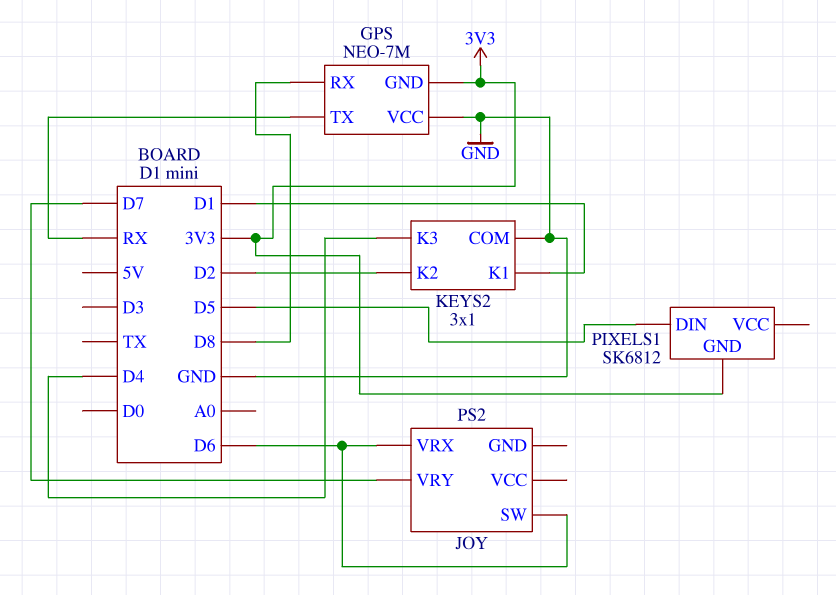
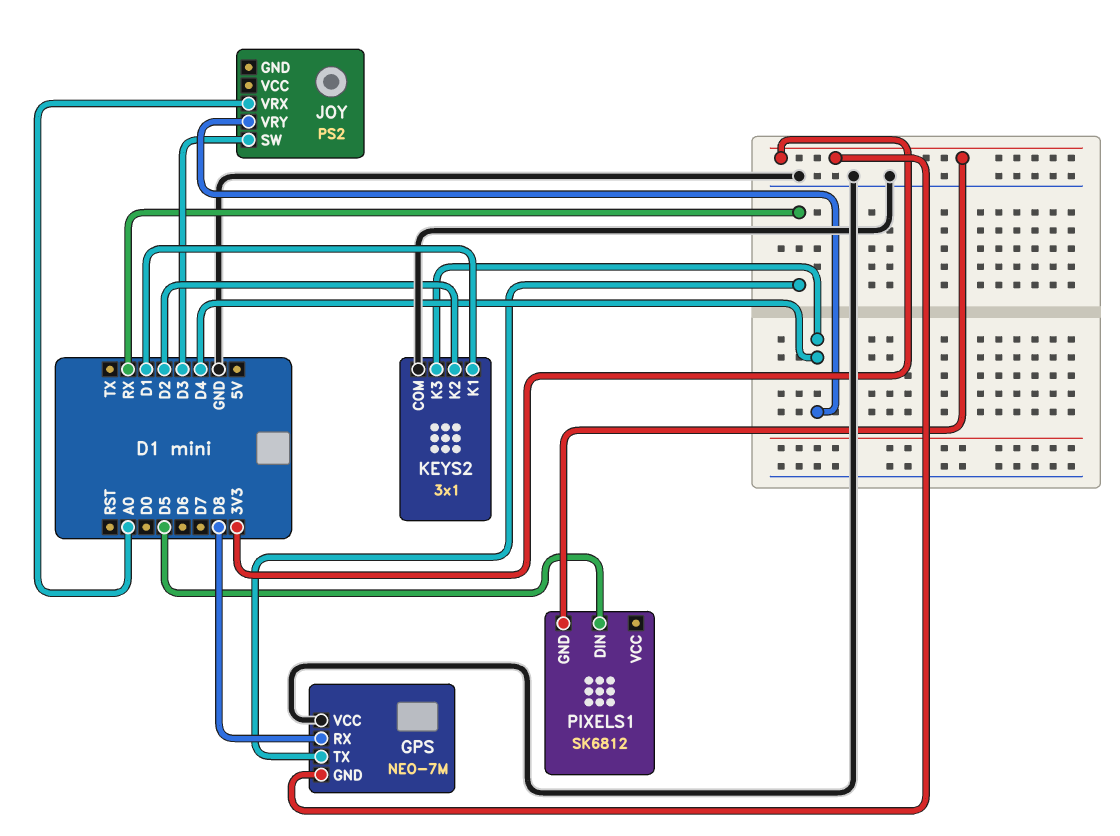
JOY pin SW: D6 -> D3
JOY pin VRX: D6 -> A0
JOY pin VRY: D7 -> D4

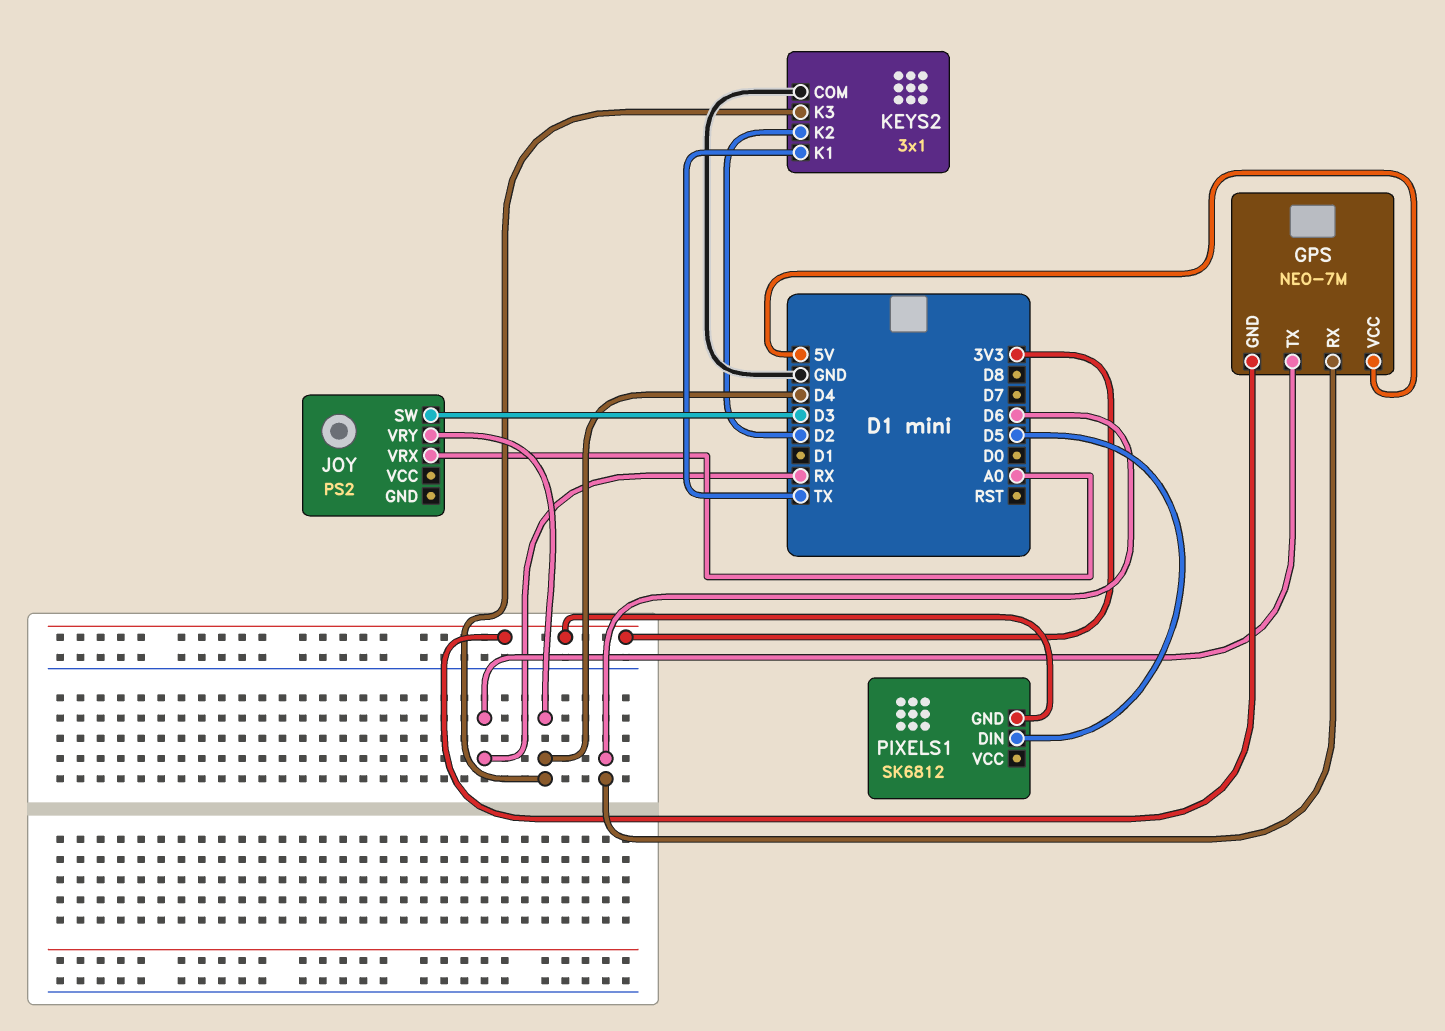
GPS pin RX: D8 -> D6
GPS pin VCC: GND -> 5V
KEYS2 pin K1: D1 -> TX

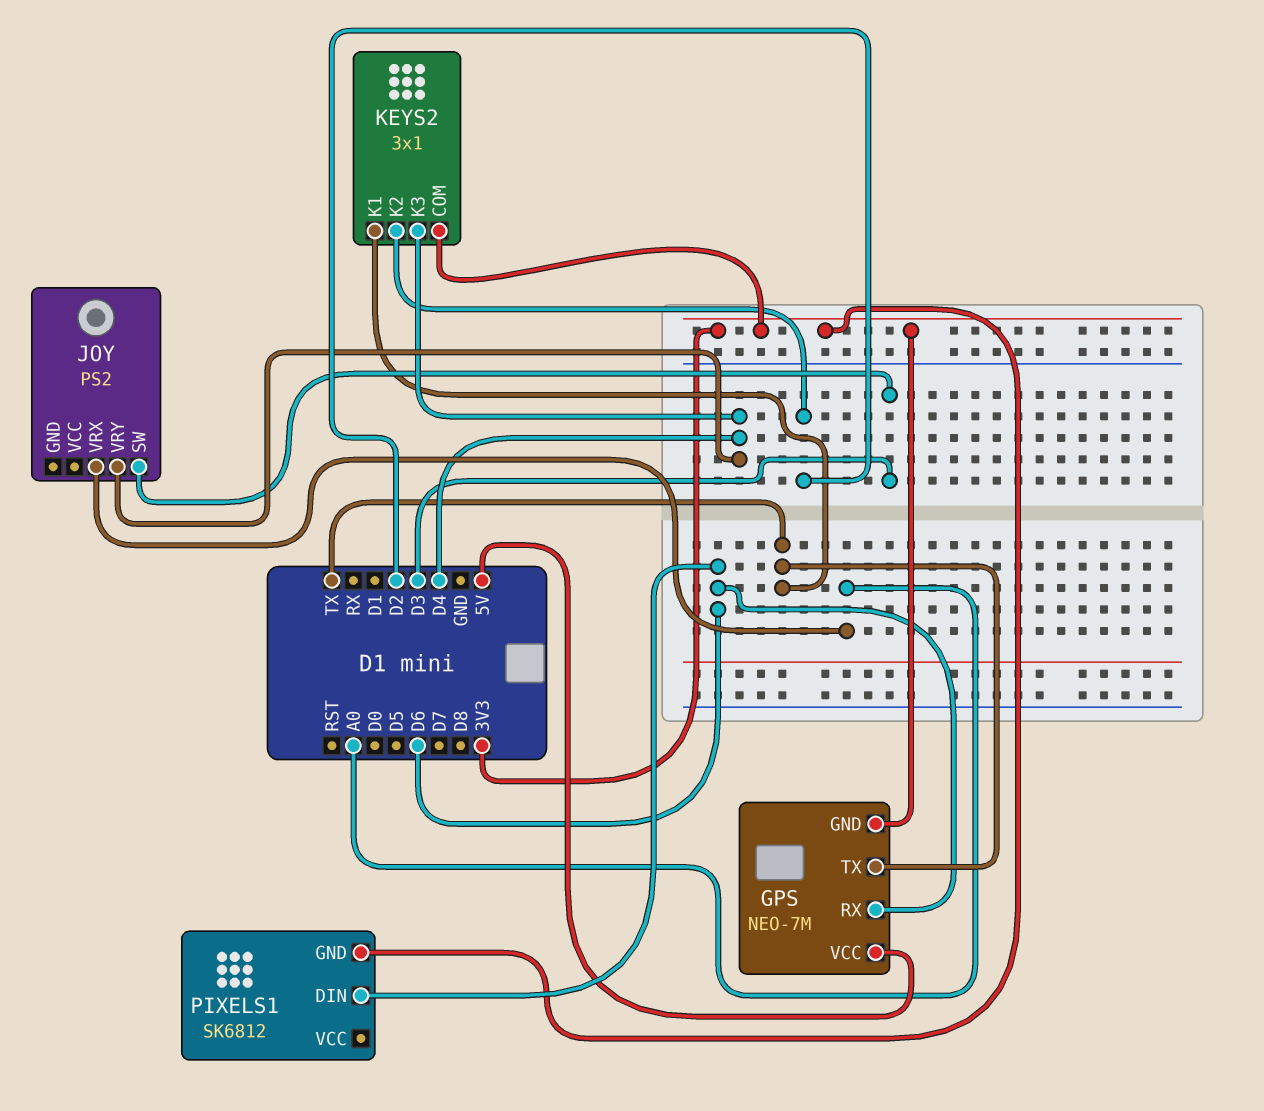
GPS pin TX: RX -> TX
KEYS2 pin COM: GND -> 3V3
PIXELS1 pin DIN: D5 -> D6

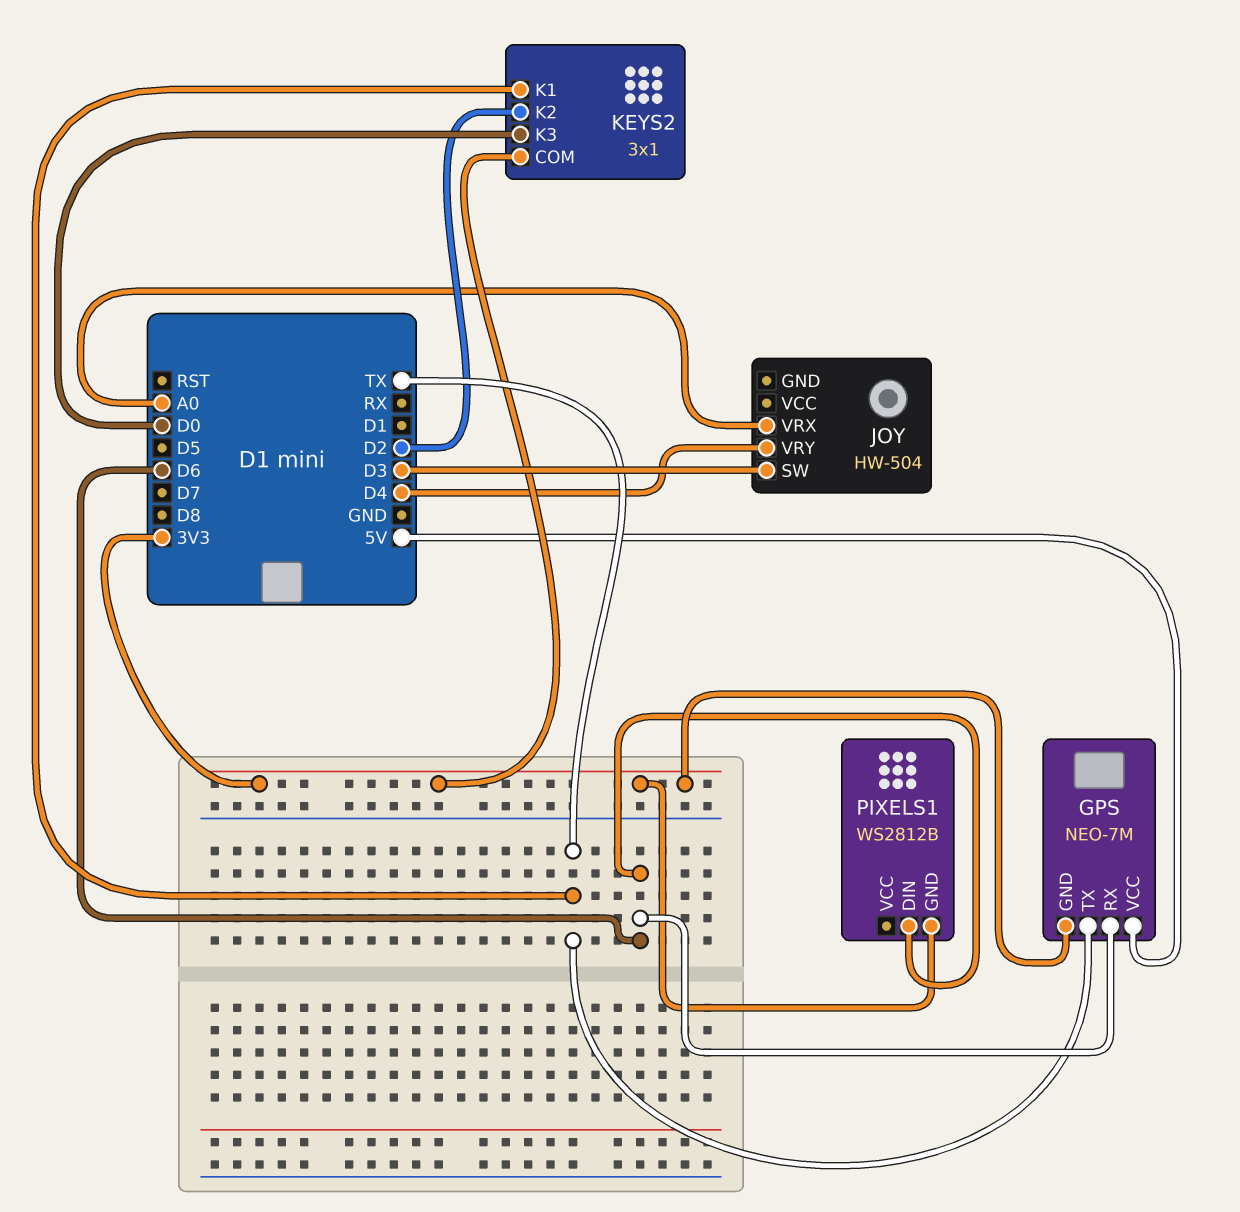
JOY: PS2 -> HW-504
KEYS2 pin K3: D4 -> D0
PIXELS1: SK6812 -> WS2812B

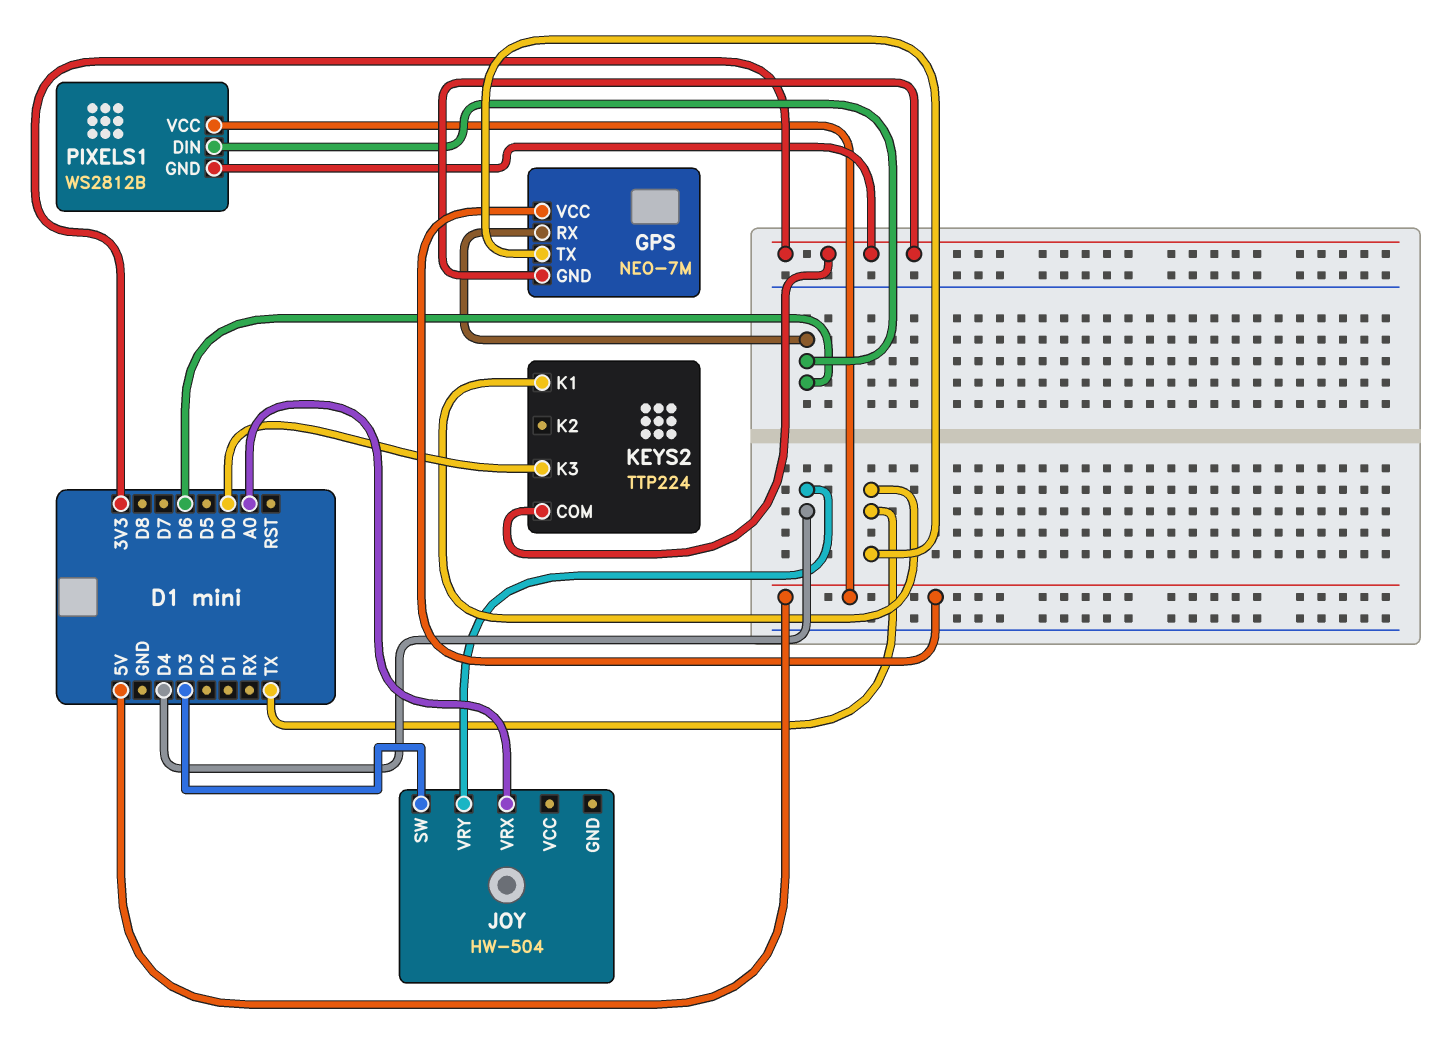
KEYS2: 3x1 -> TTP224
KEYS2 pin K2: D2 -> none
PIXELS1 pin VCC: none -> 5V

